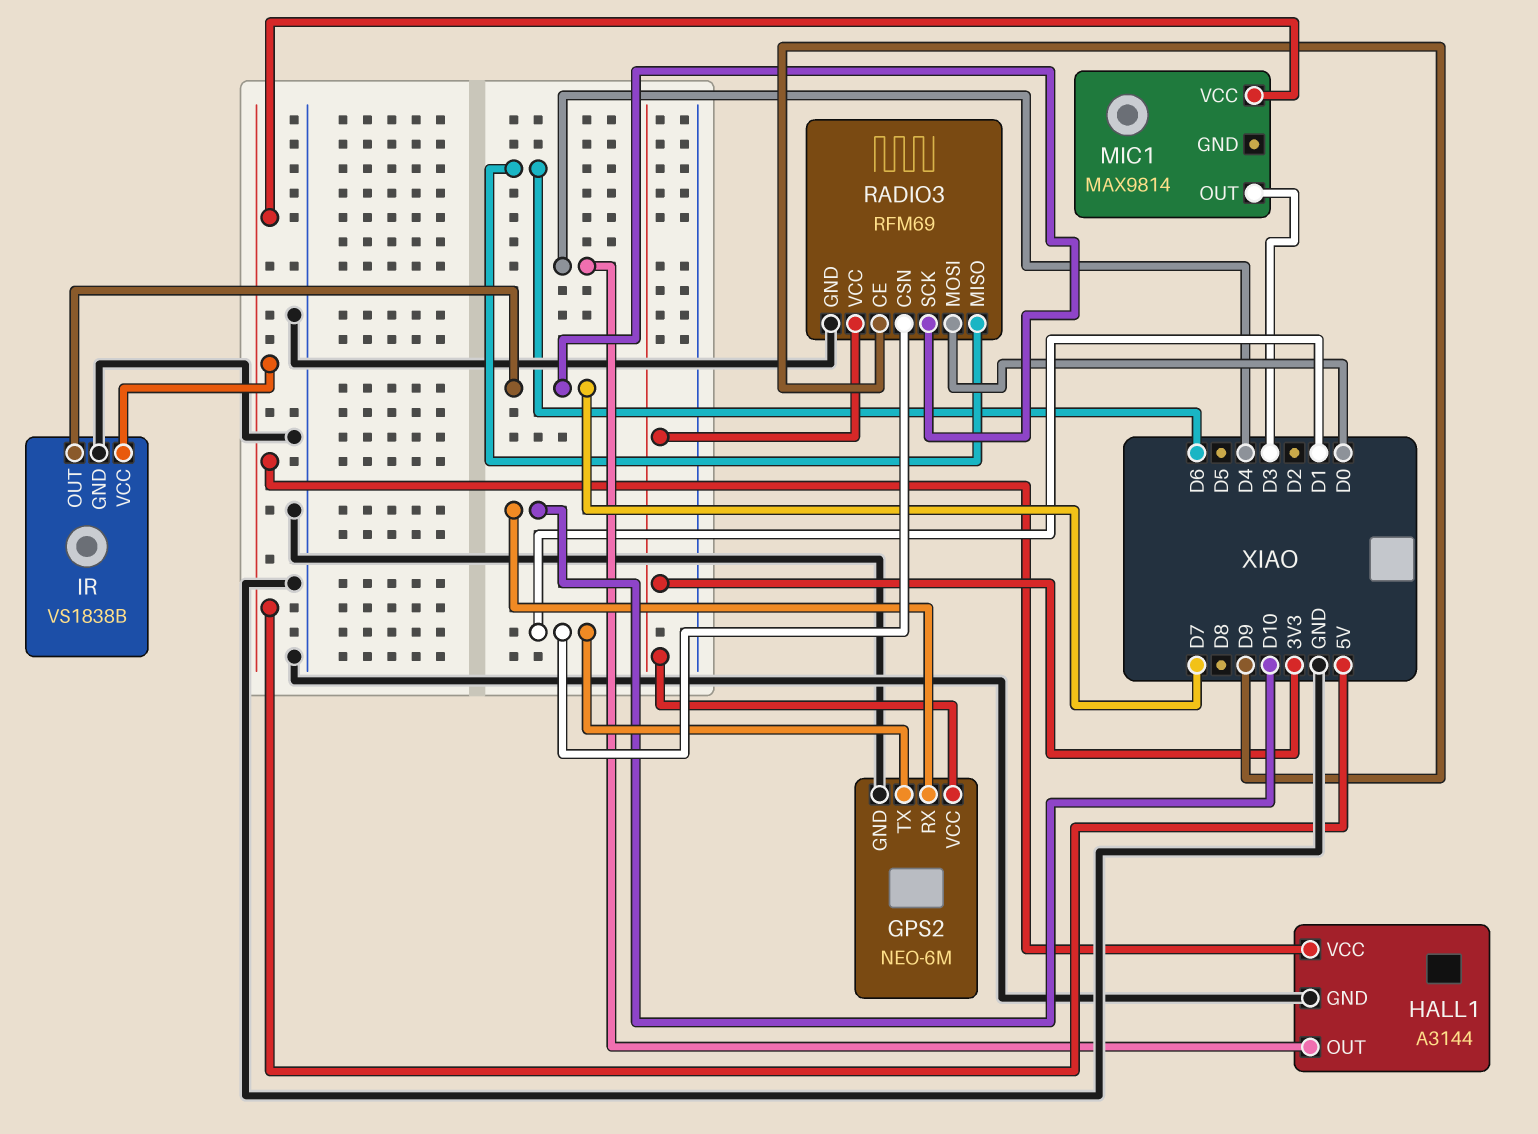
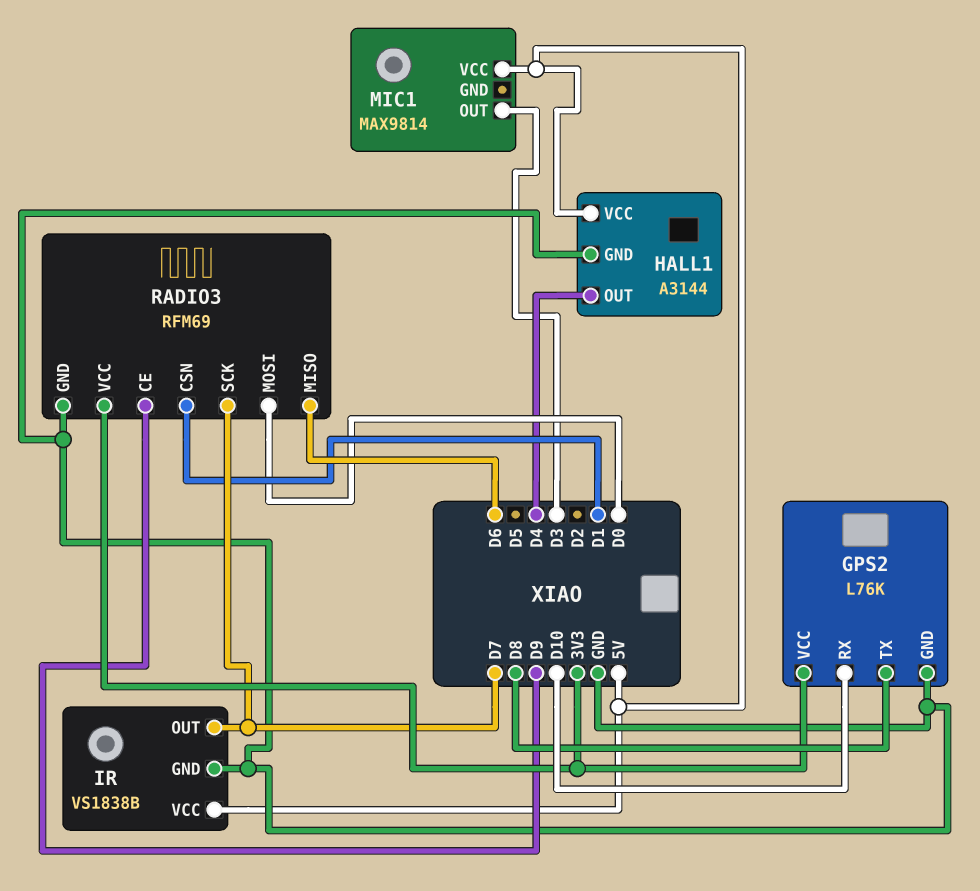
GPS2: NEO-6M -> L76K
GPS2 pin TX: D1 -> D8

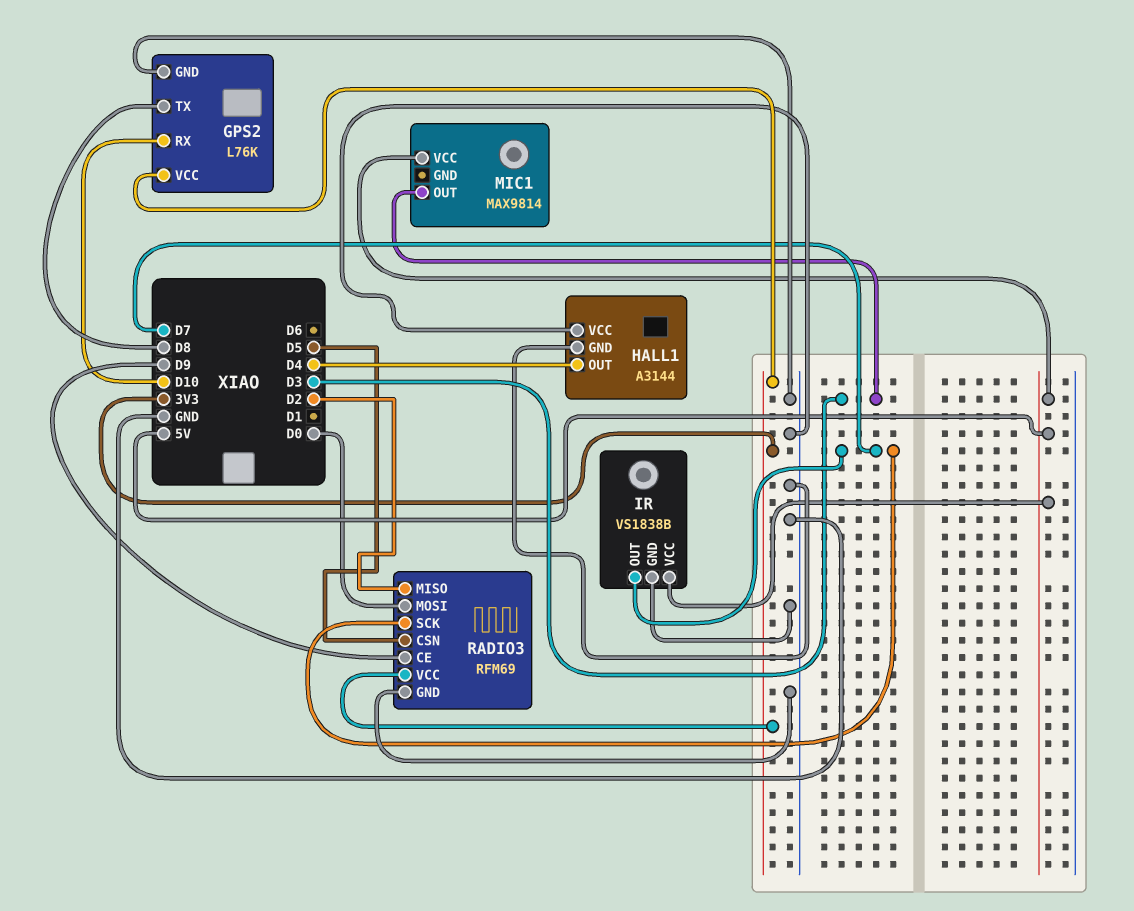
HALL1 pin VCC: 5V -> GND
RADIO3 pin CSN: D1 -> D5
RADIO3 pin MISO: D6 -> D2

